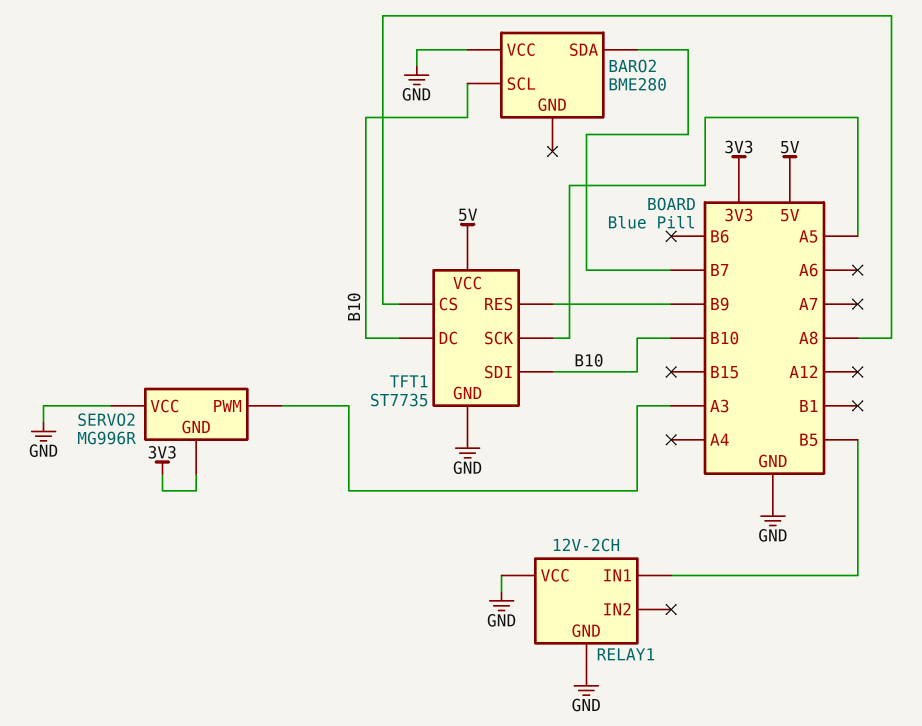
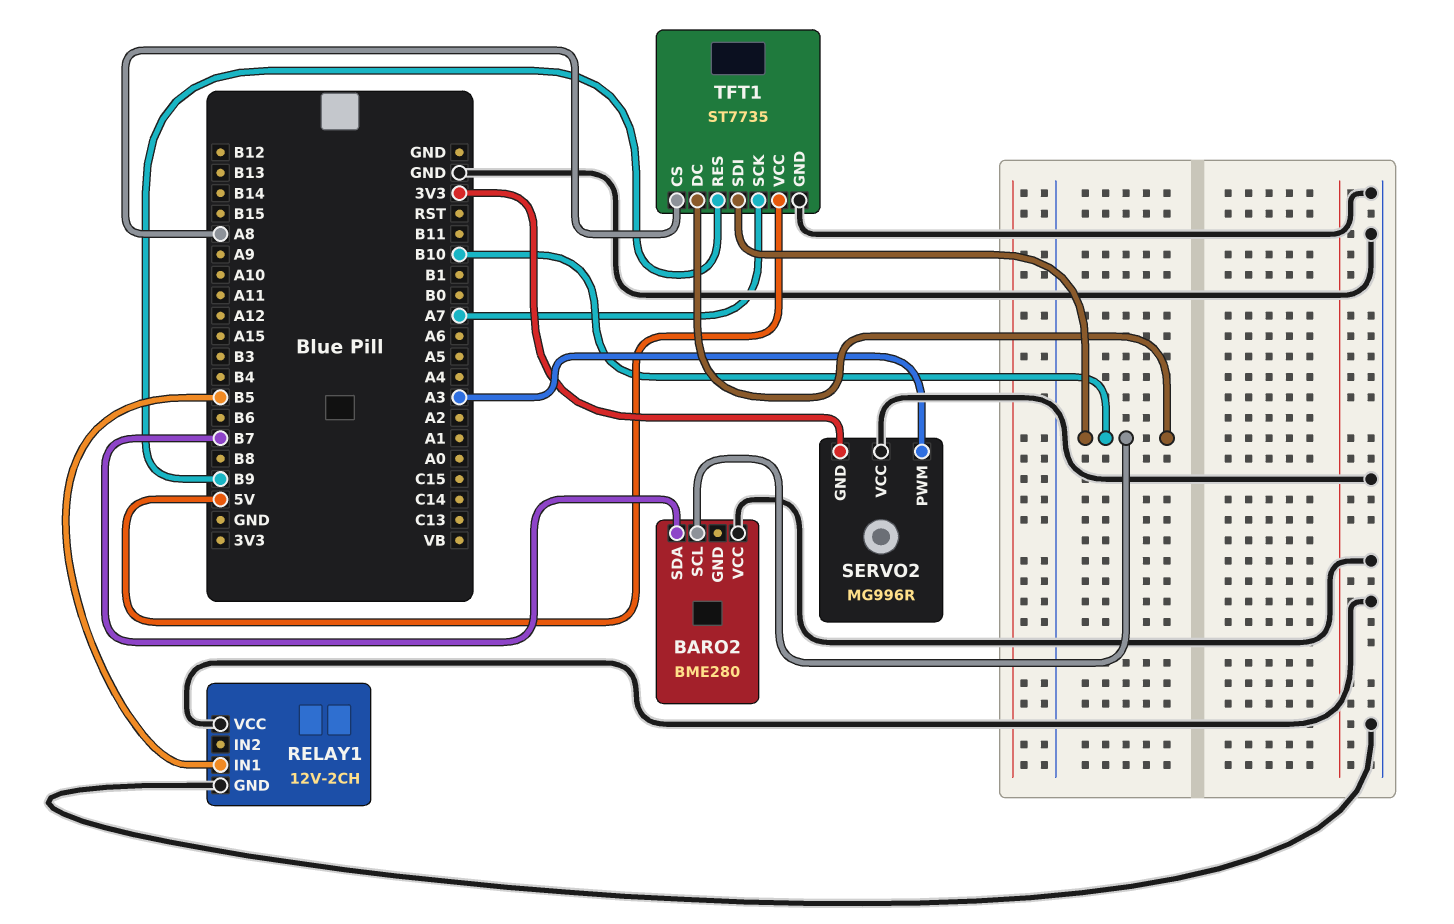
TFT1 pin SCK: A5 -> A7

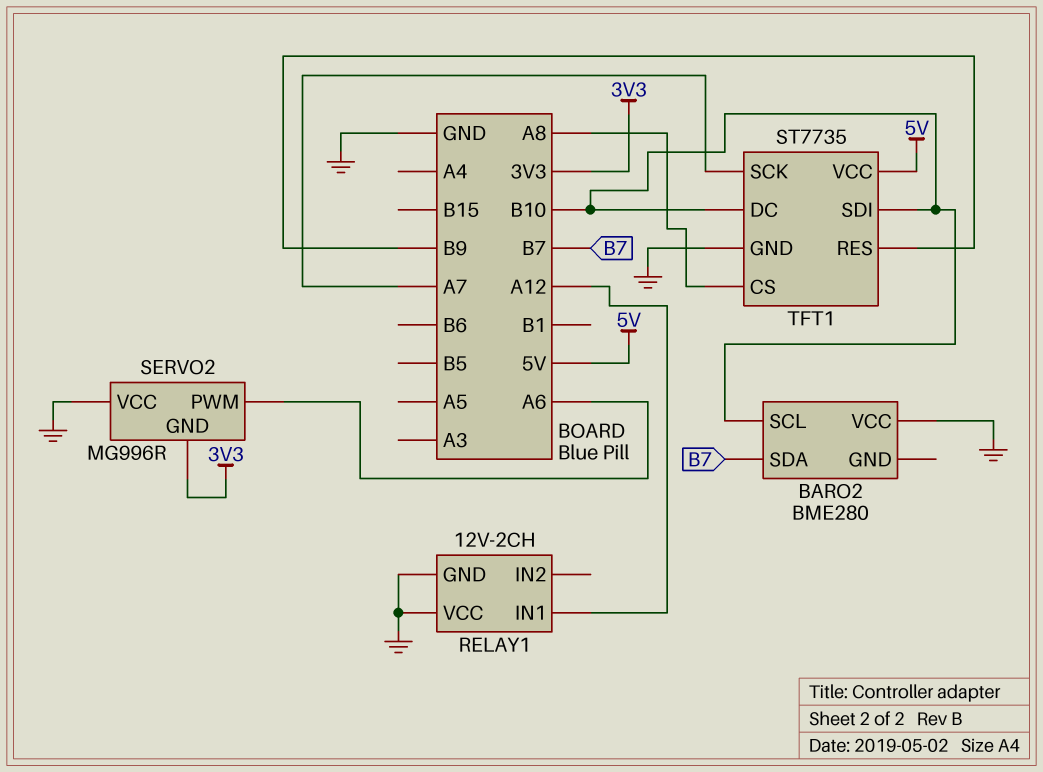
RELAY1 pin IN1: B5 -> A12
SERVO2 pin PWM: A3 -> A6

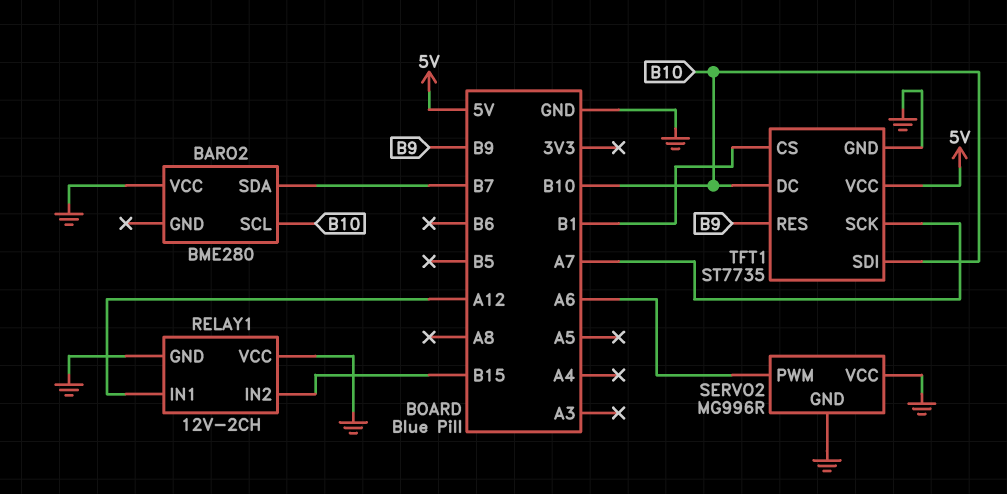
RELAY1 pin IN2: none -> B15
SERVO2 pin GND: 3V3 -> GND
TFT1 pin CS: A8 -> B1

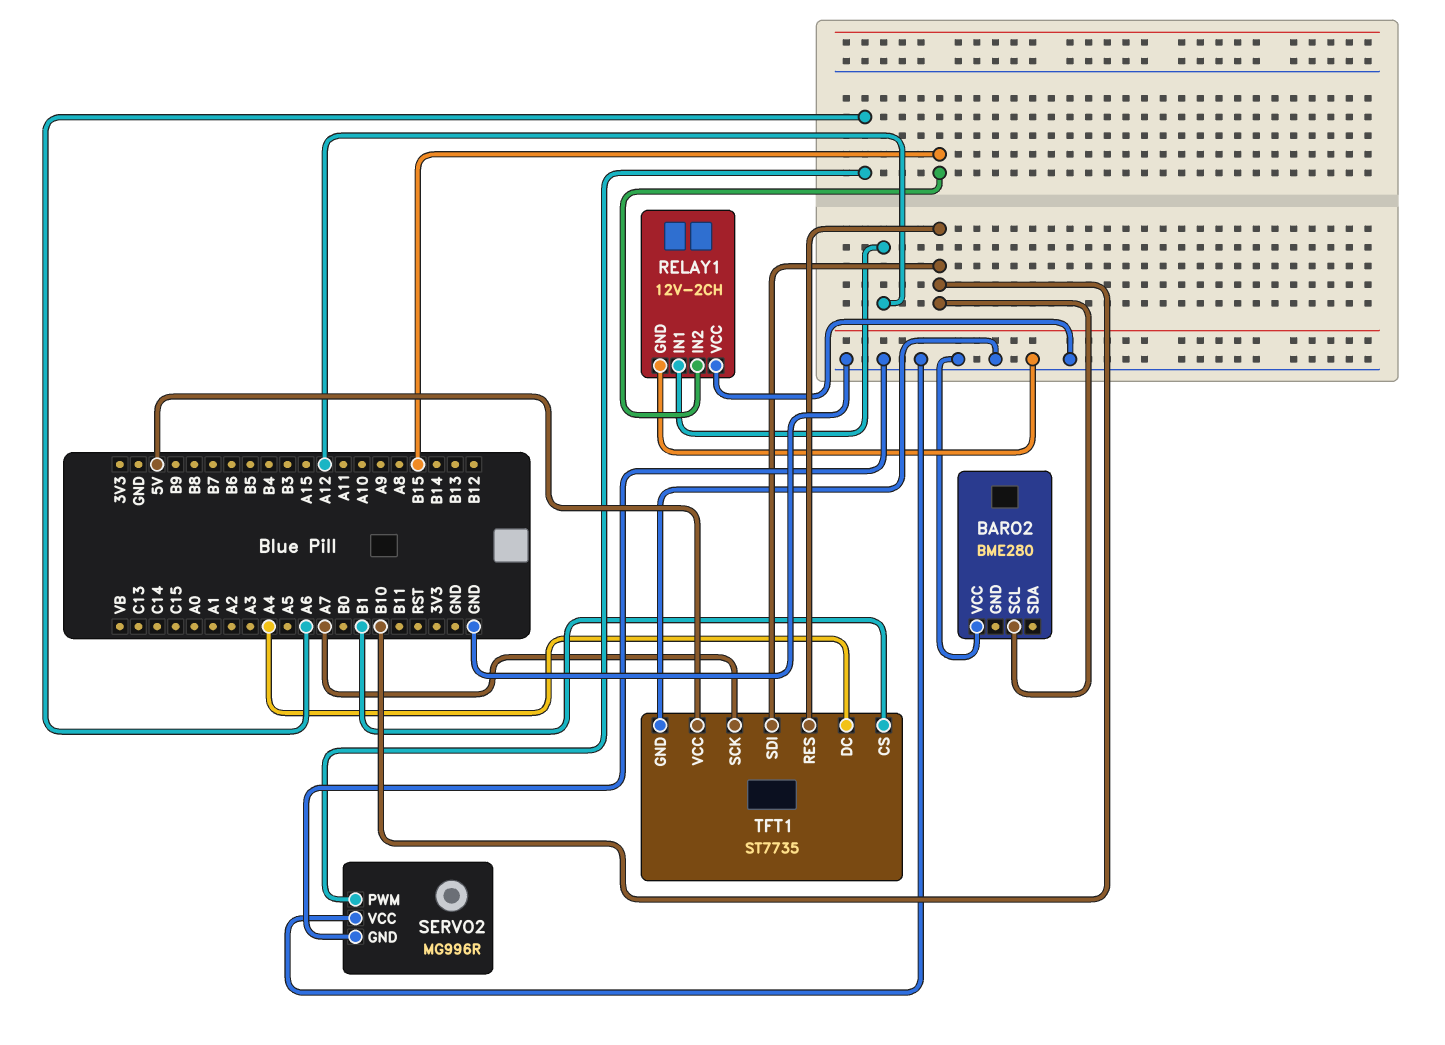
BARO2 pin SDA: B7 -> none
TFT1 pin DC: B10 -> A4
TFT1 pin RES: B9 -> B10

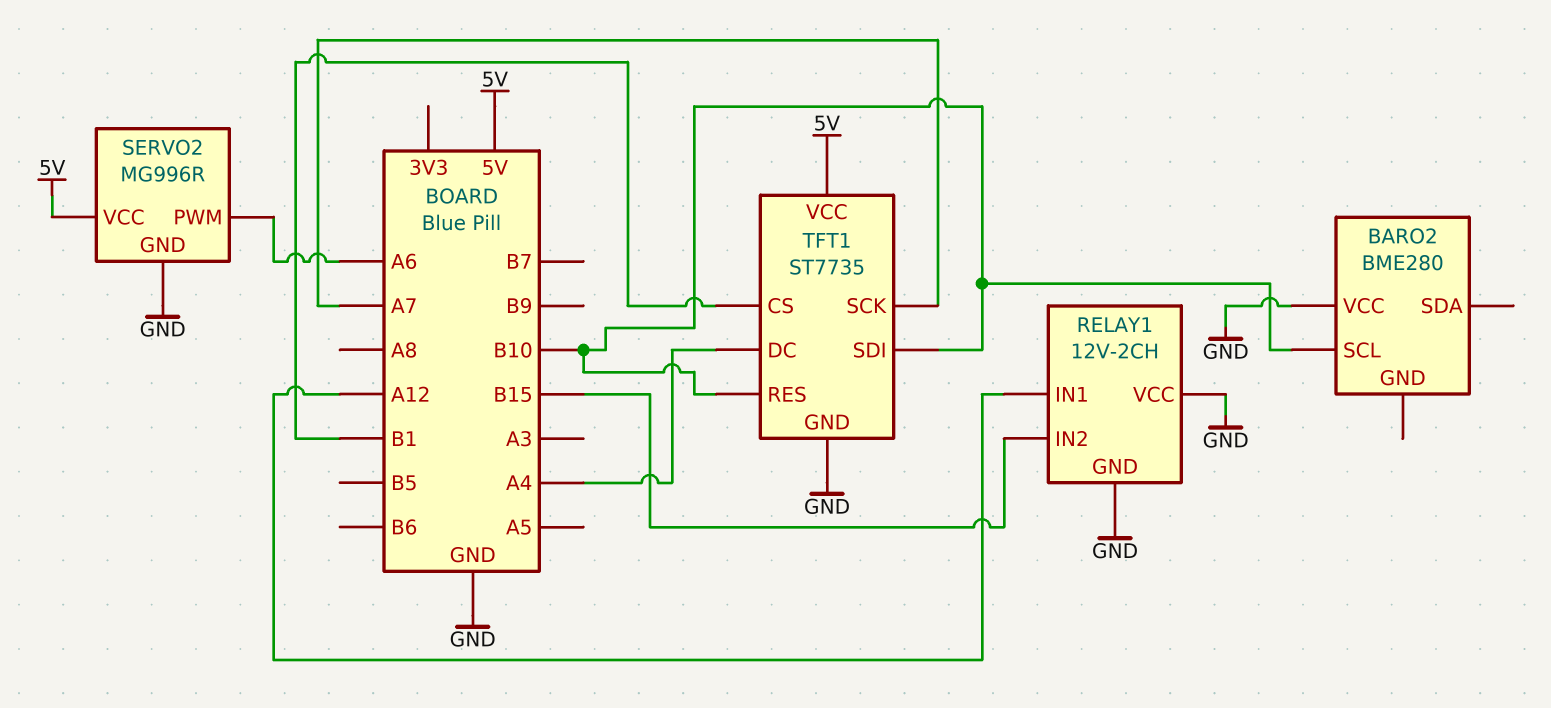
SERVO2 pin VCC: GND -> 5V

